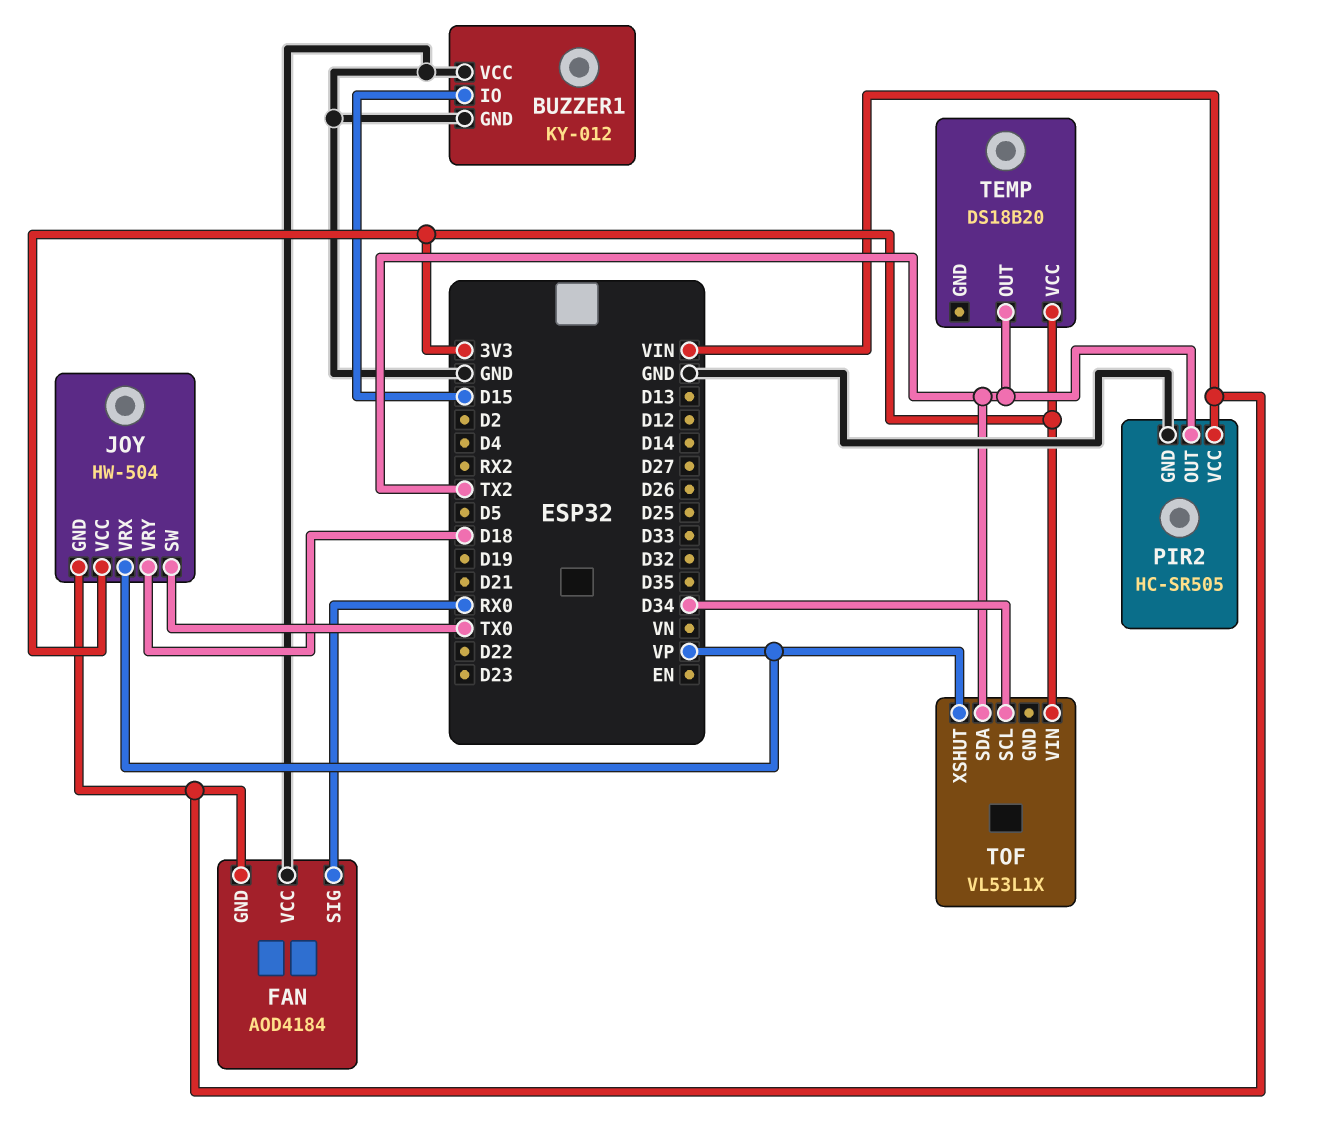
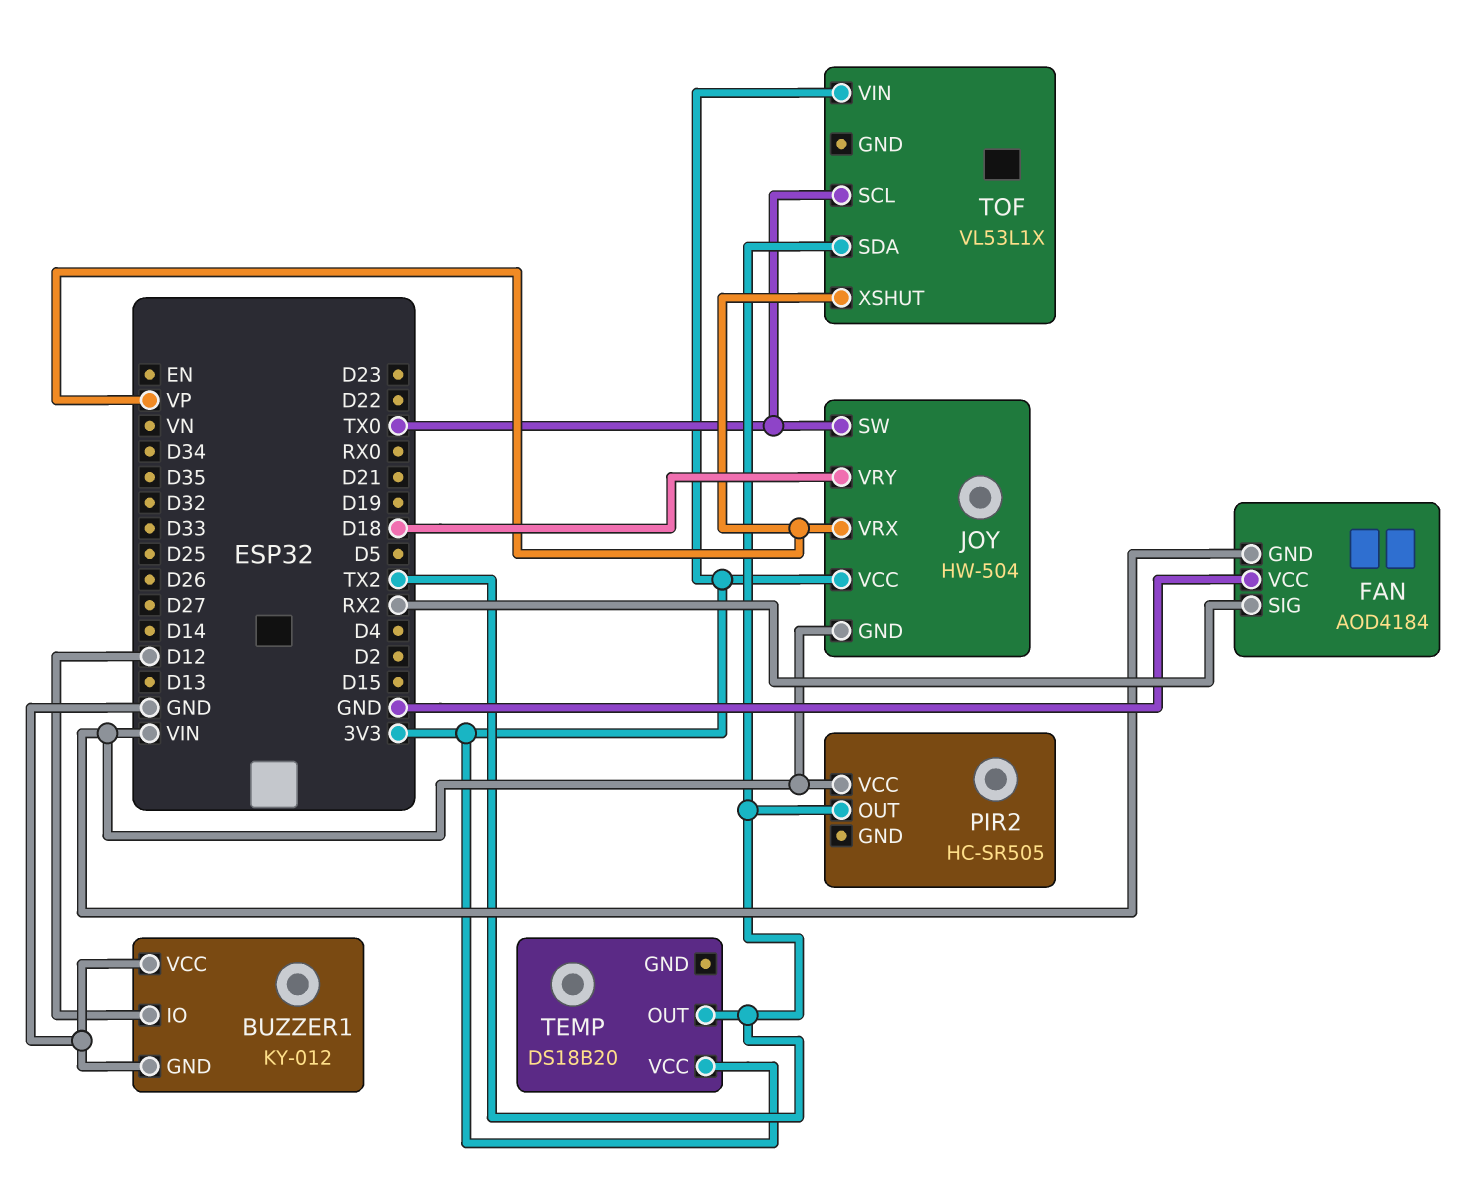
BUZZER1 pin IO: D15 -> D12
FAN pin SIG: RX0 -> RX2
PIR2 pin GND: GND -> none
TOF pin SCL: D34 -> TX0

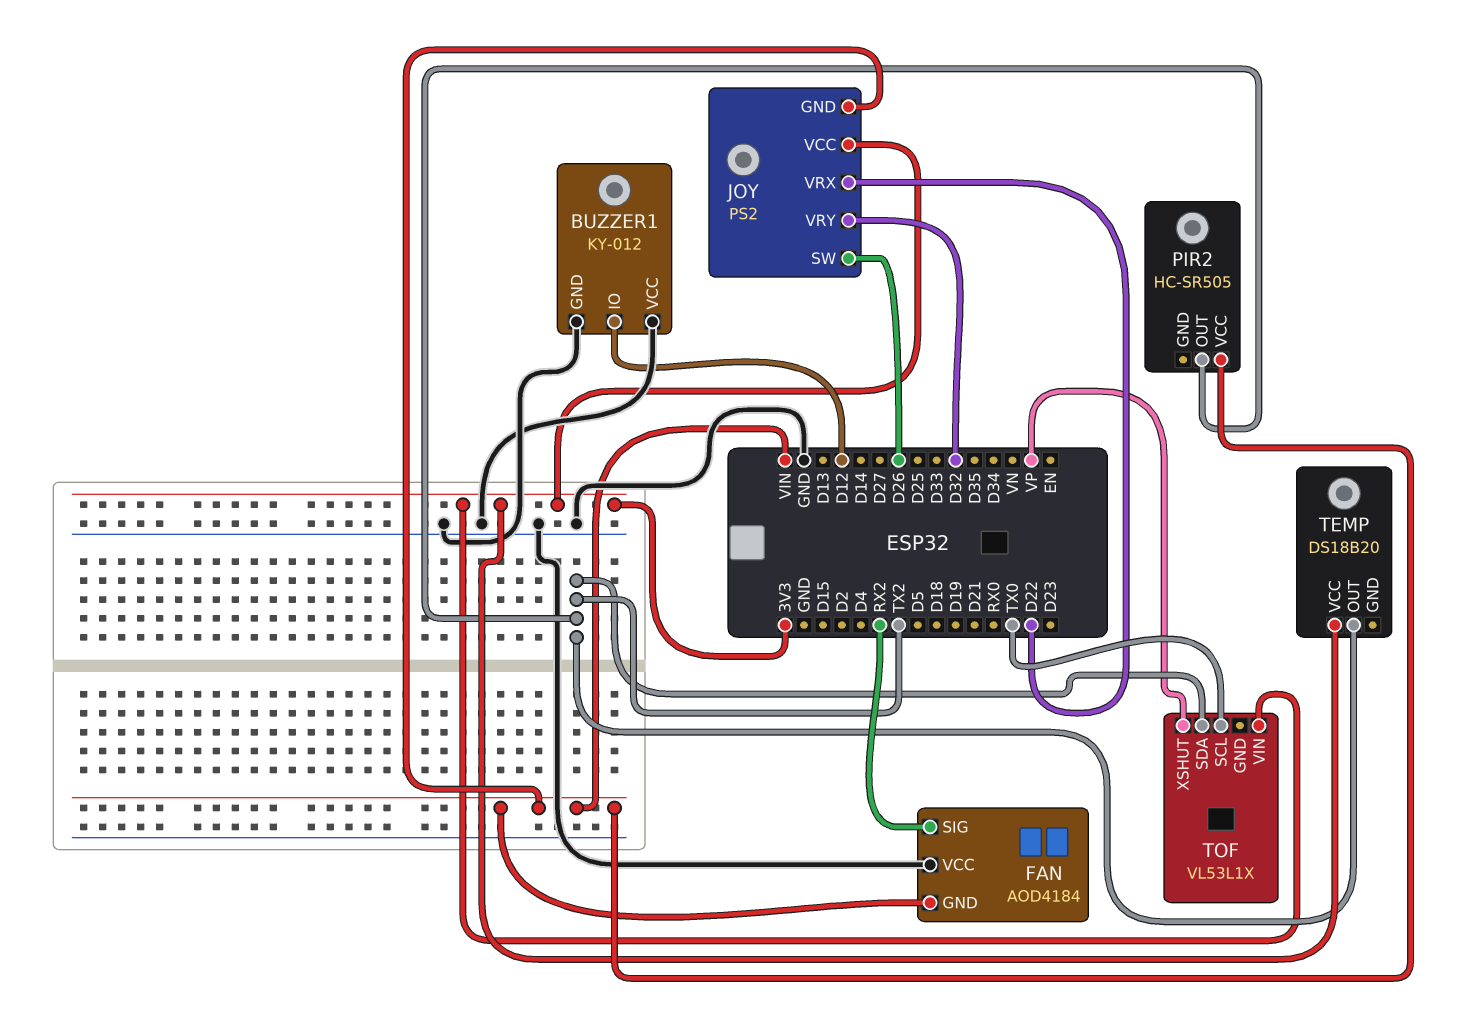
JOY: HW-504 -> PS2
JOY pin SW: TX0 -> D26
JOY pin VRX: VP -> D22
JOY pin VRY: D18 -> D32

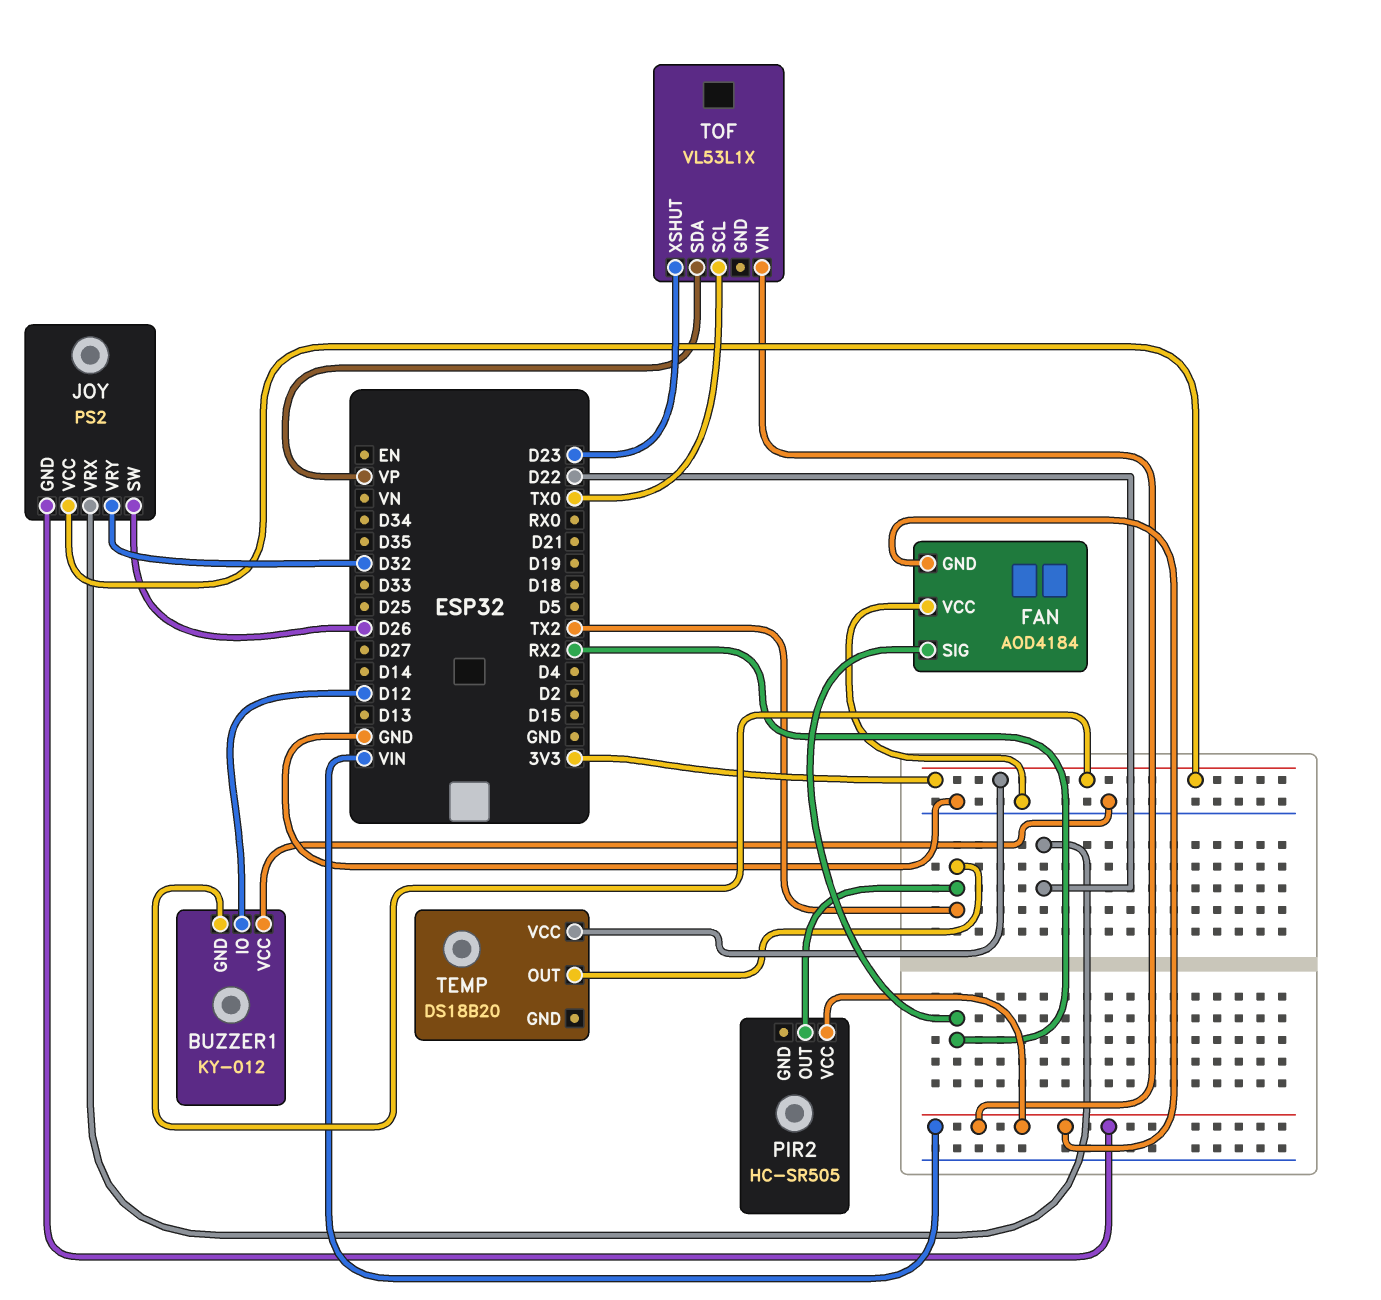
BUZZER1 pin GND: GND -> 3V3
TOF pin SDA: TX2 -> VP
TOF pin VIN: 3V3 -> VIN
TOF pin XSHUT: VP -> D23

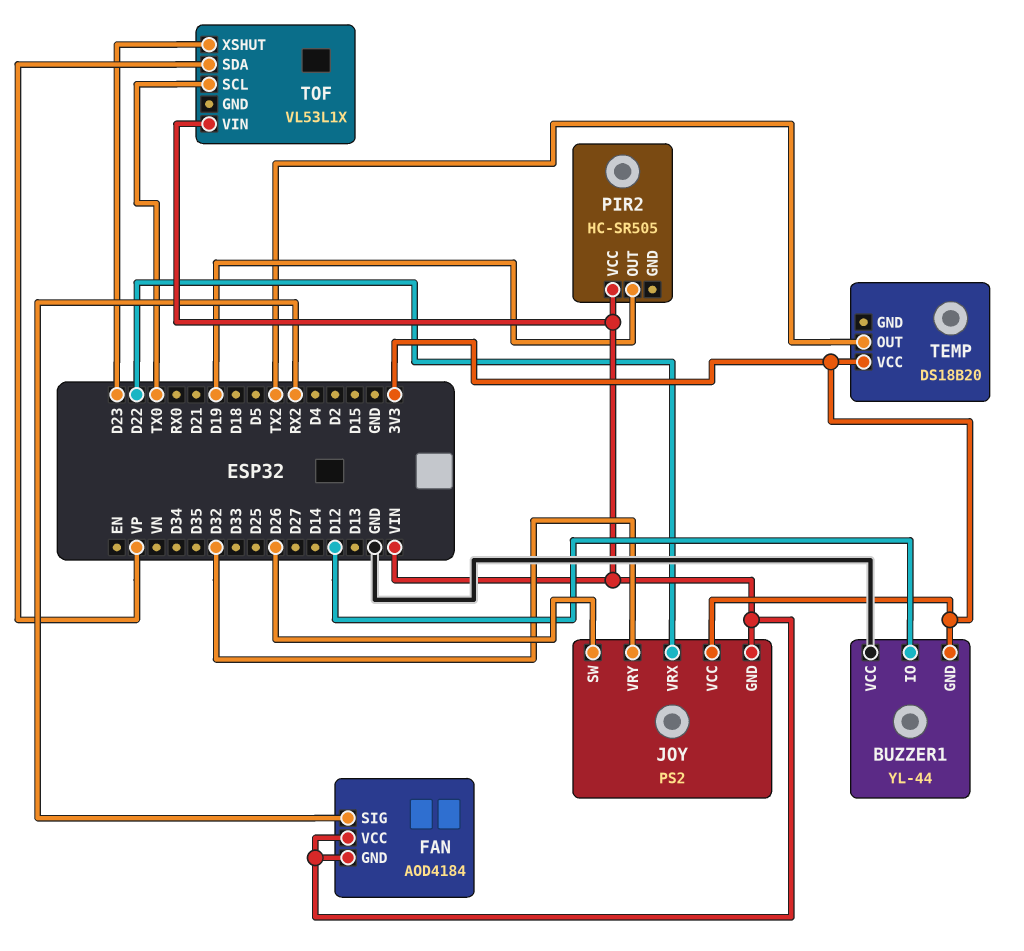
BUZZER1: KY-012 -> YL-44
FAN pin VCC: GND -> VIN
PIR2 pin OUT: TX2 -> D19

